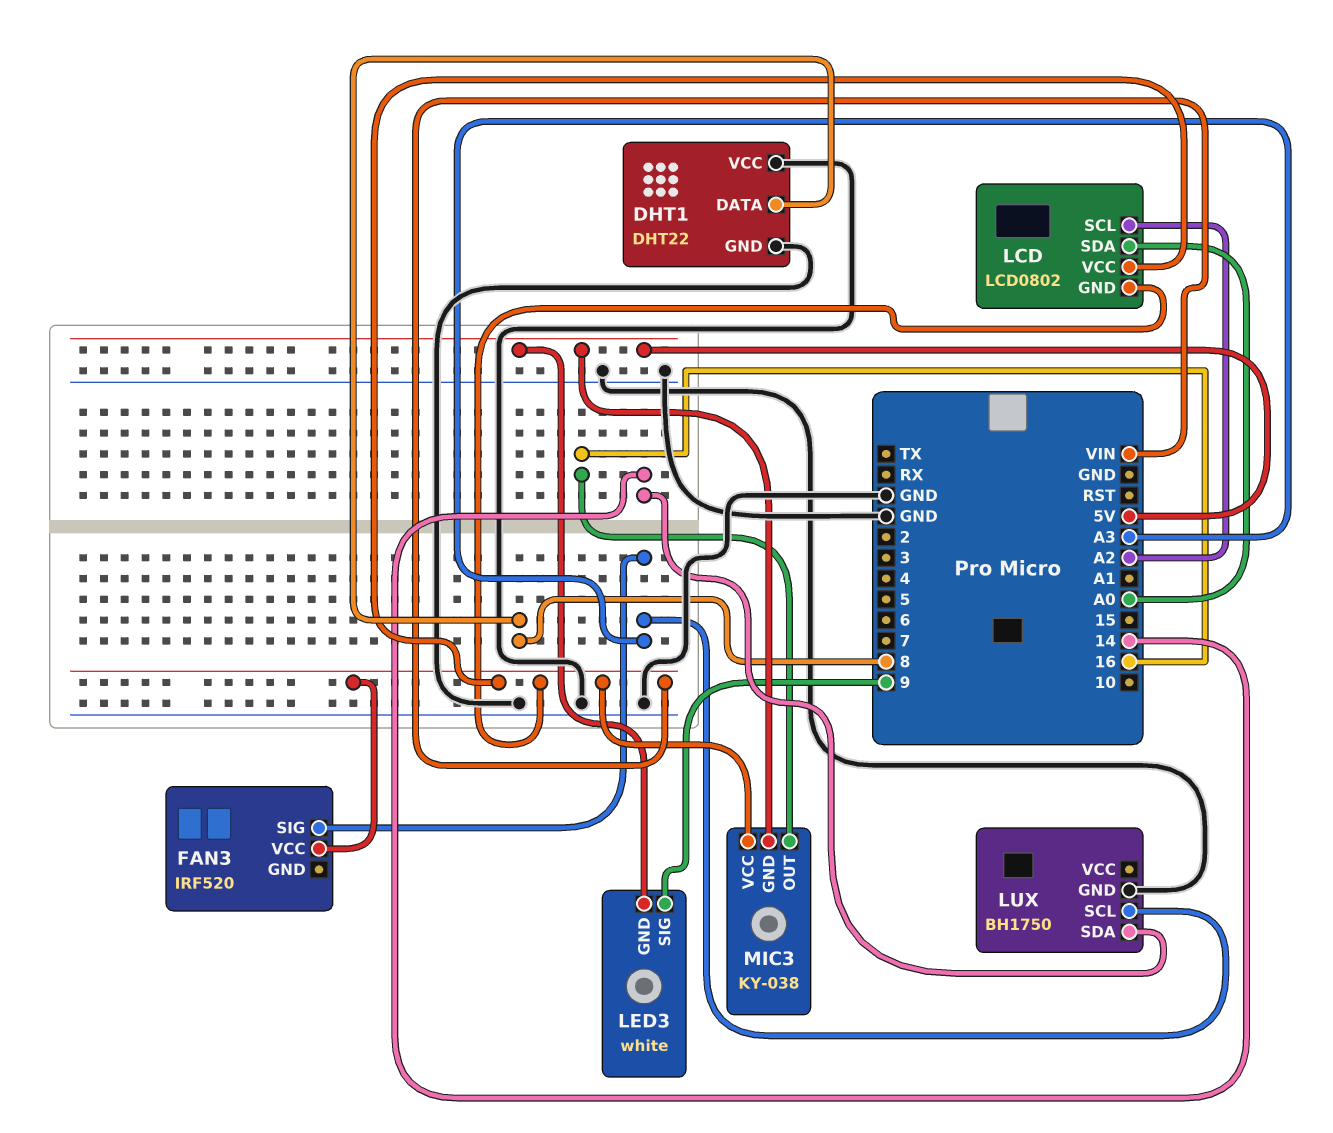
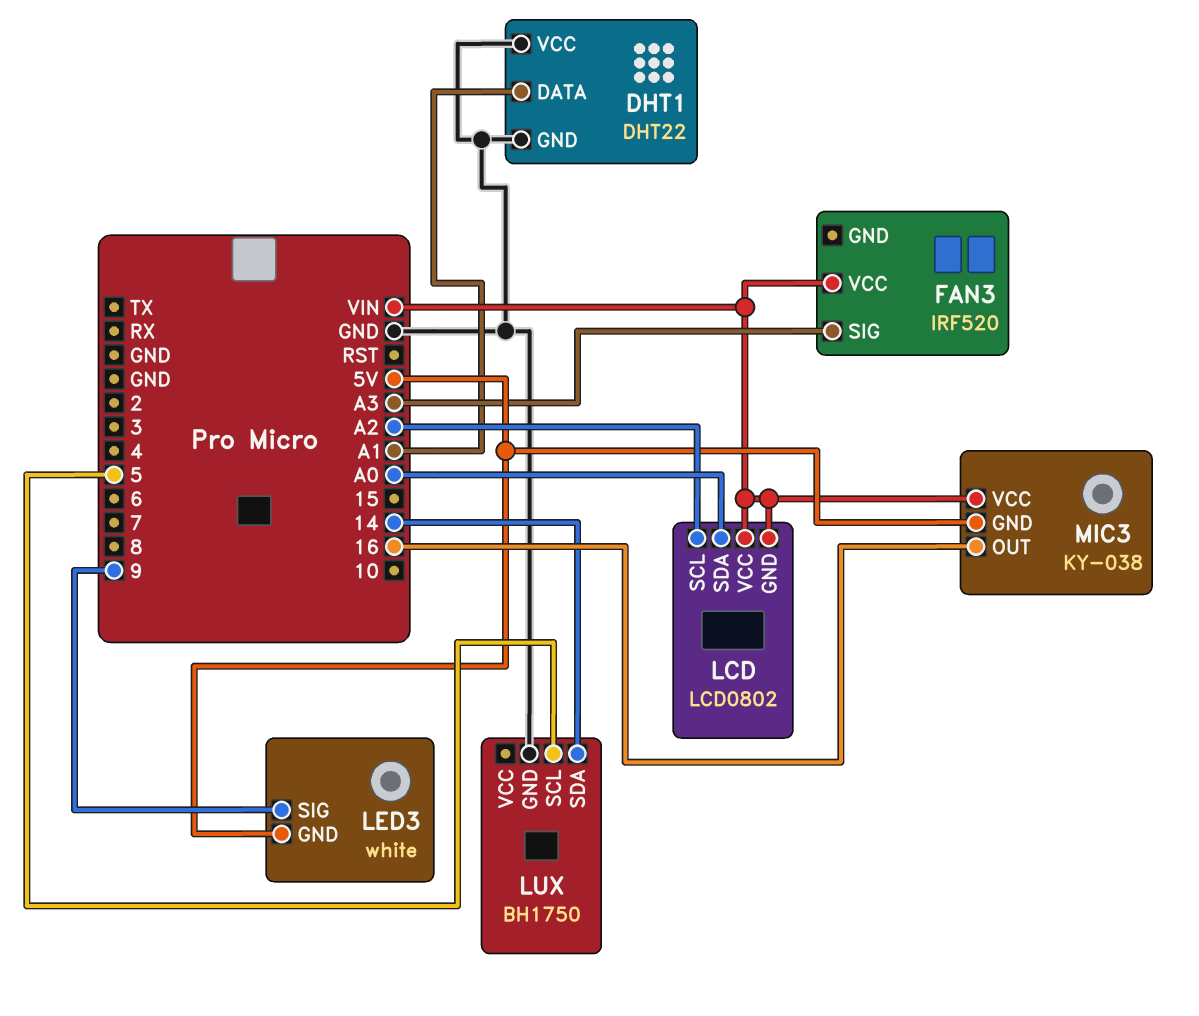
DHT1 pin DATA: 8 -> A1
LUX pin SCL: A3 -> 5

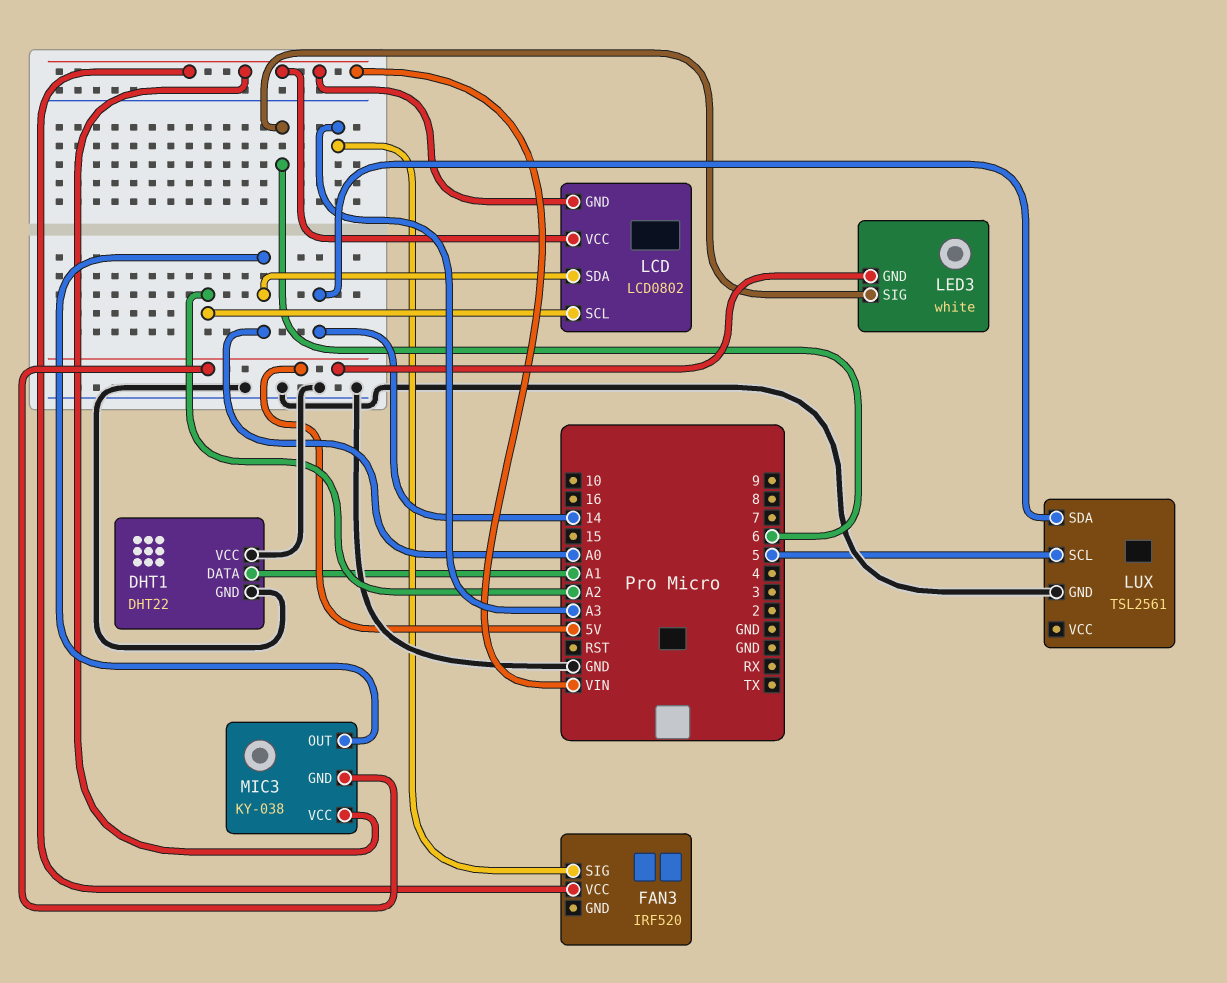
LED3 pin SIG: 9 -> 6
LUX: BH1750 -> TSL2561
MIC3 pin OUT: 16 -> A0

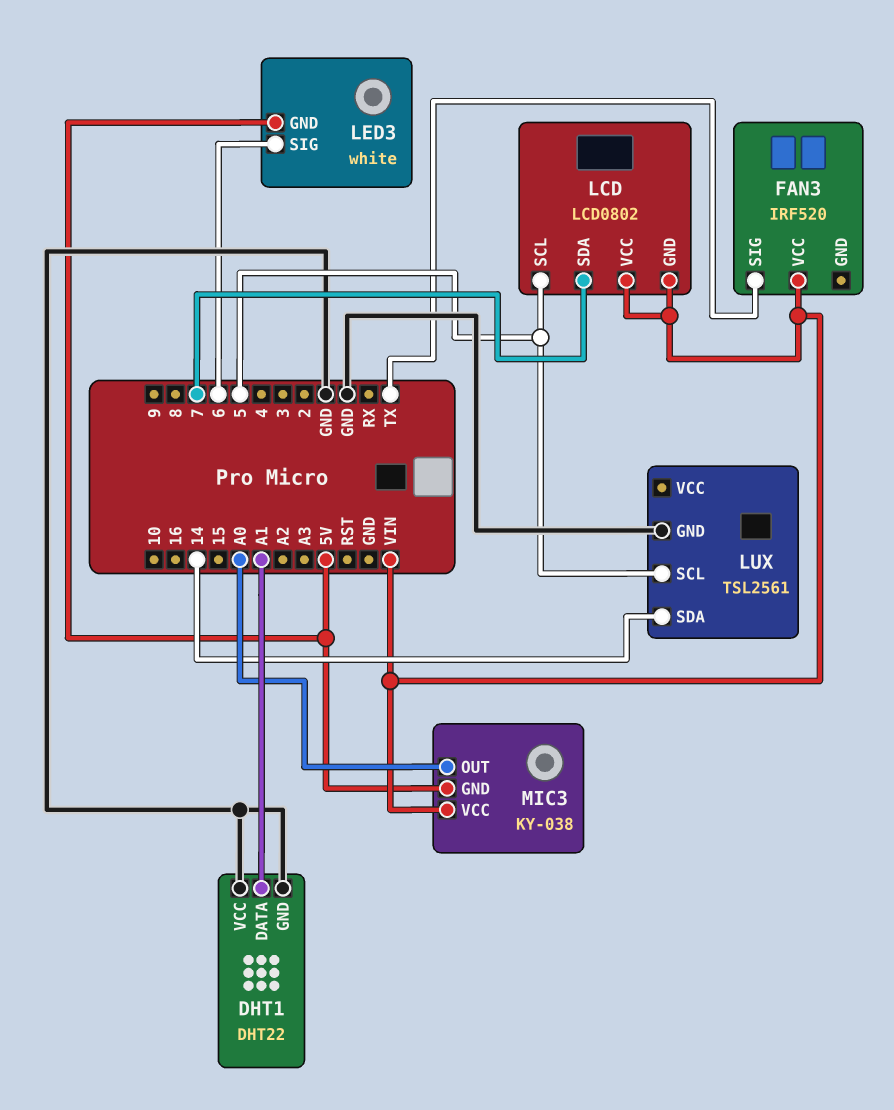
FAN3 pin SIG: A3 -> TX
LCD pin SCL: A2 -> 5
LCD pin SDA: A0 -> 7

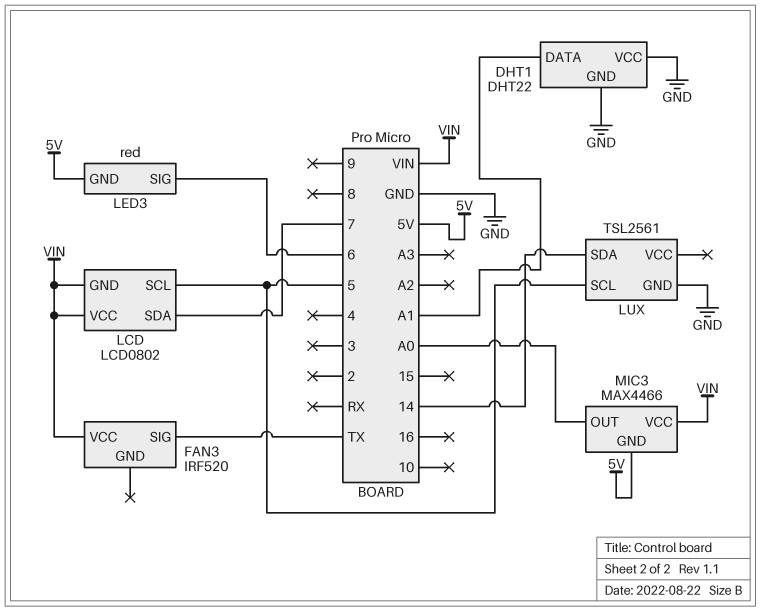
LED3: white -> red
MIC3: KY-038 -> MAX4466

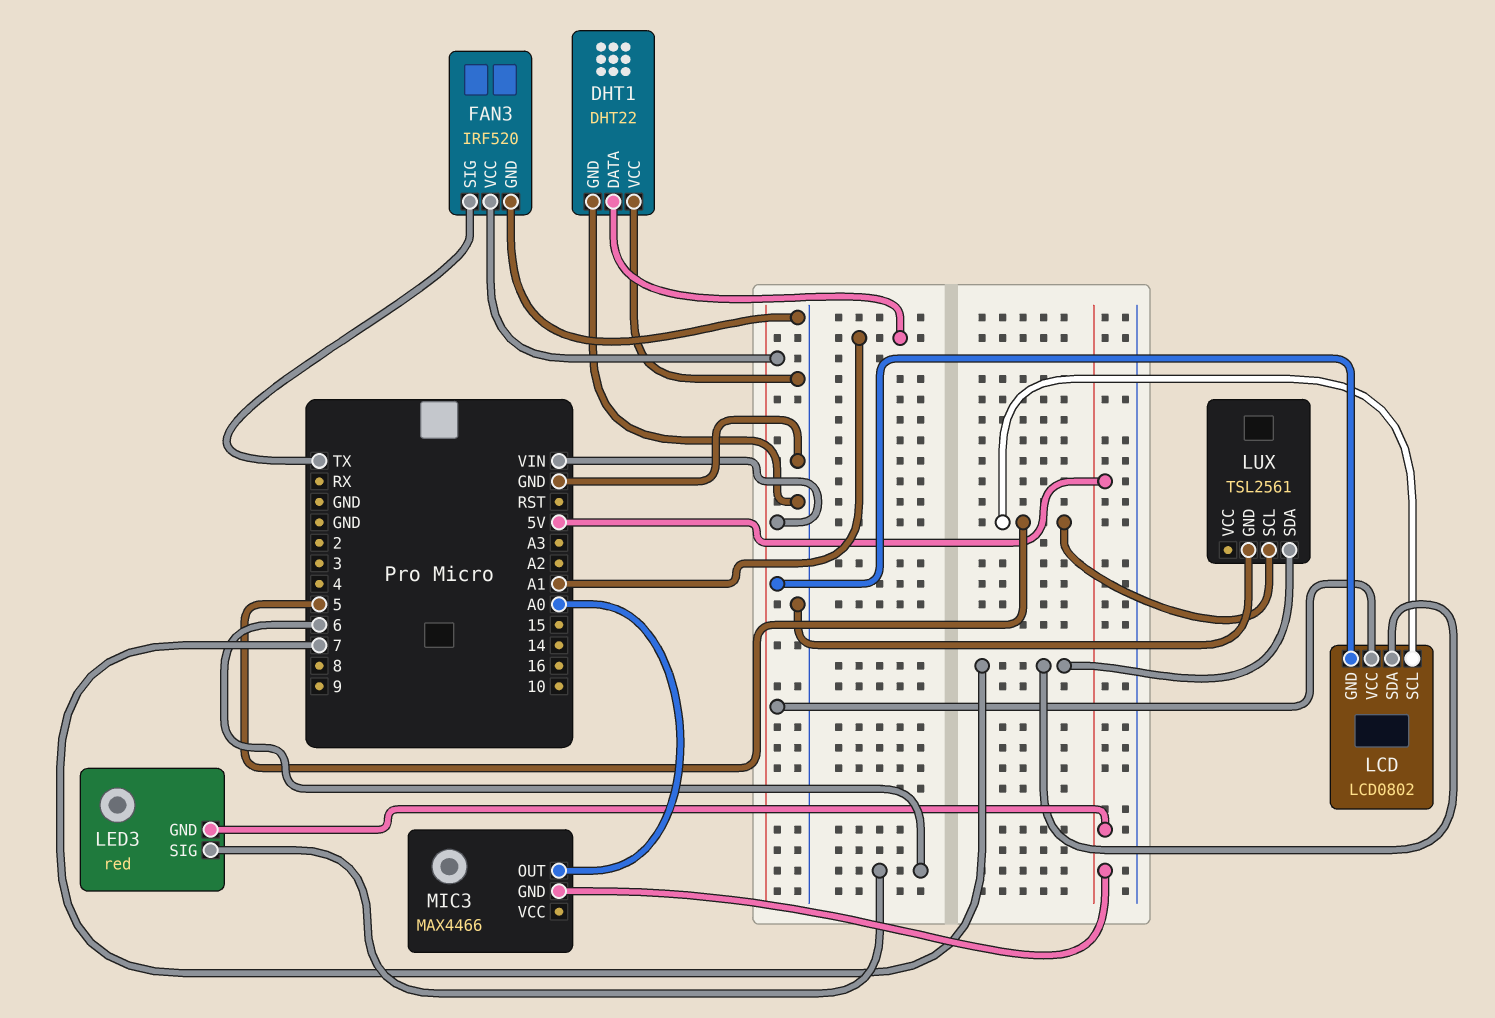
FAN3 pin GND: none -> GND
LUX pin SDA: 14 -> 7
MIC3 pin VCC: VIN -> none

